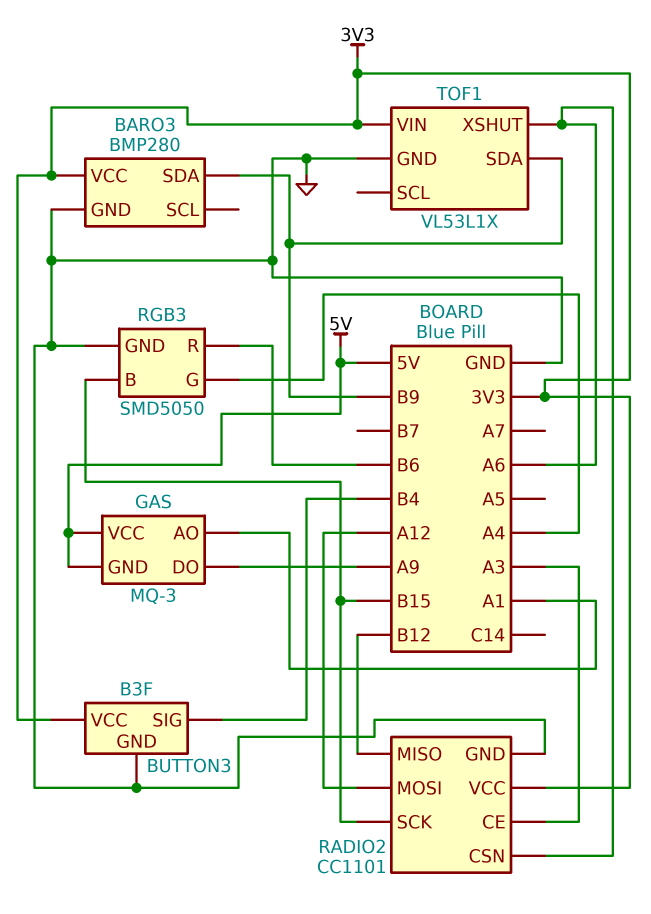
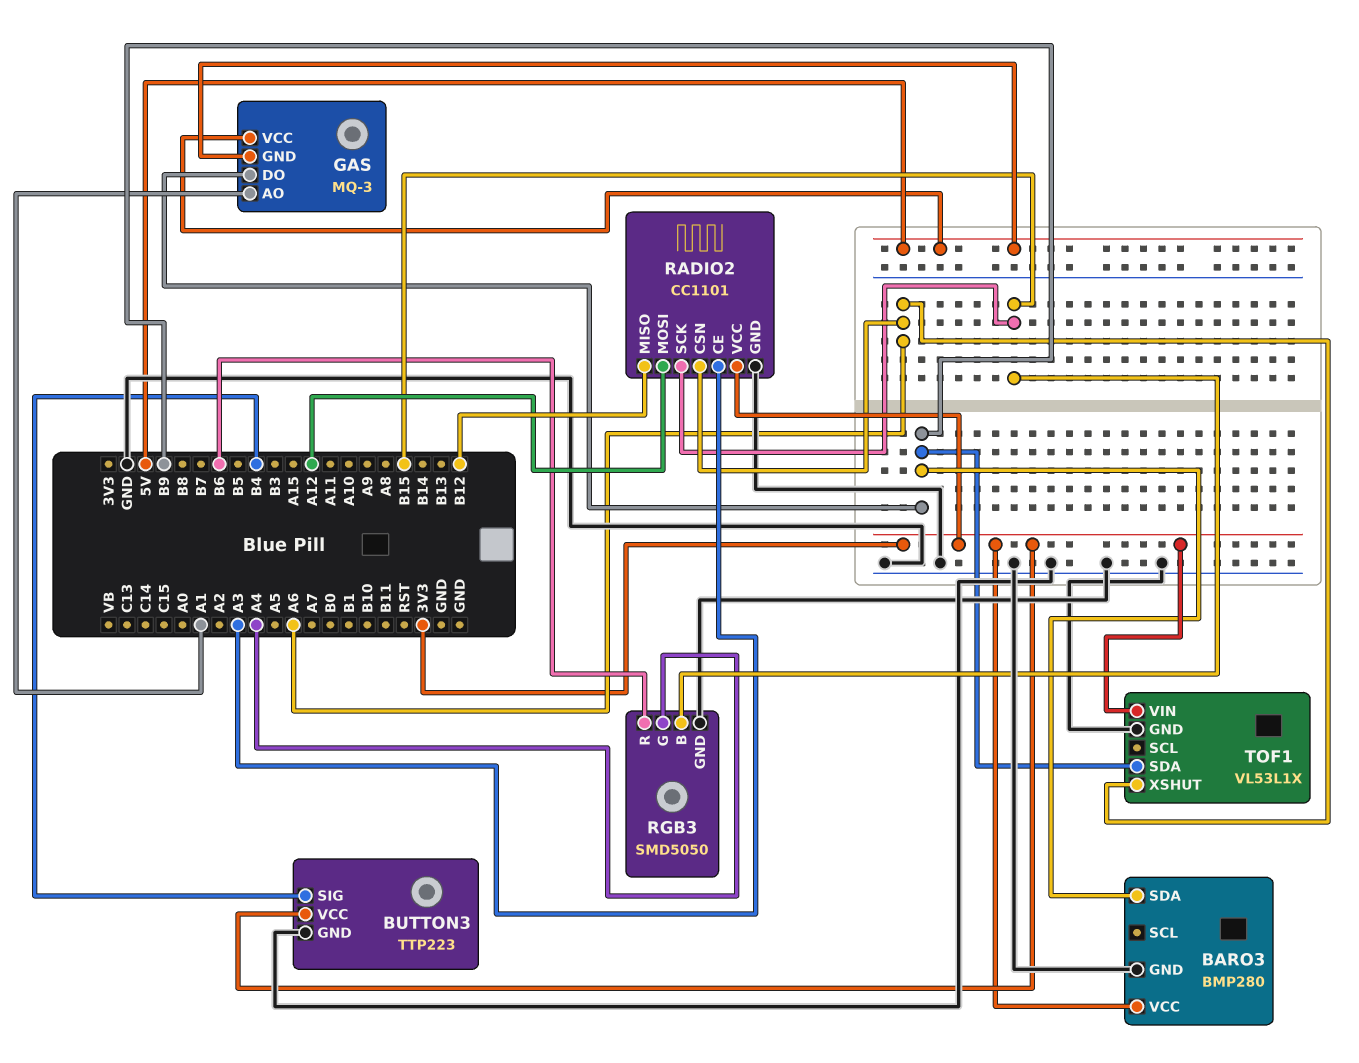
BUTTON3: B3F -> TTP223
GAS pin DO: A9 -> B9

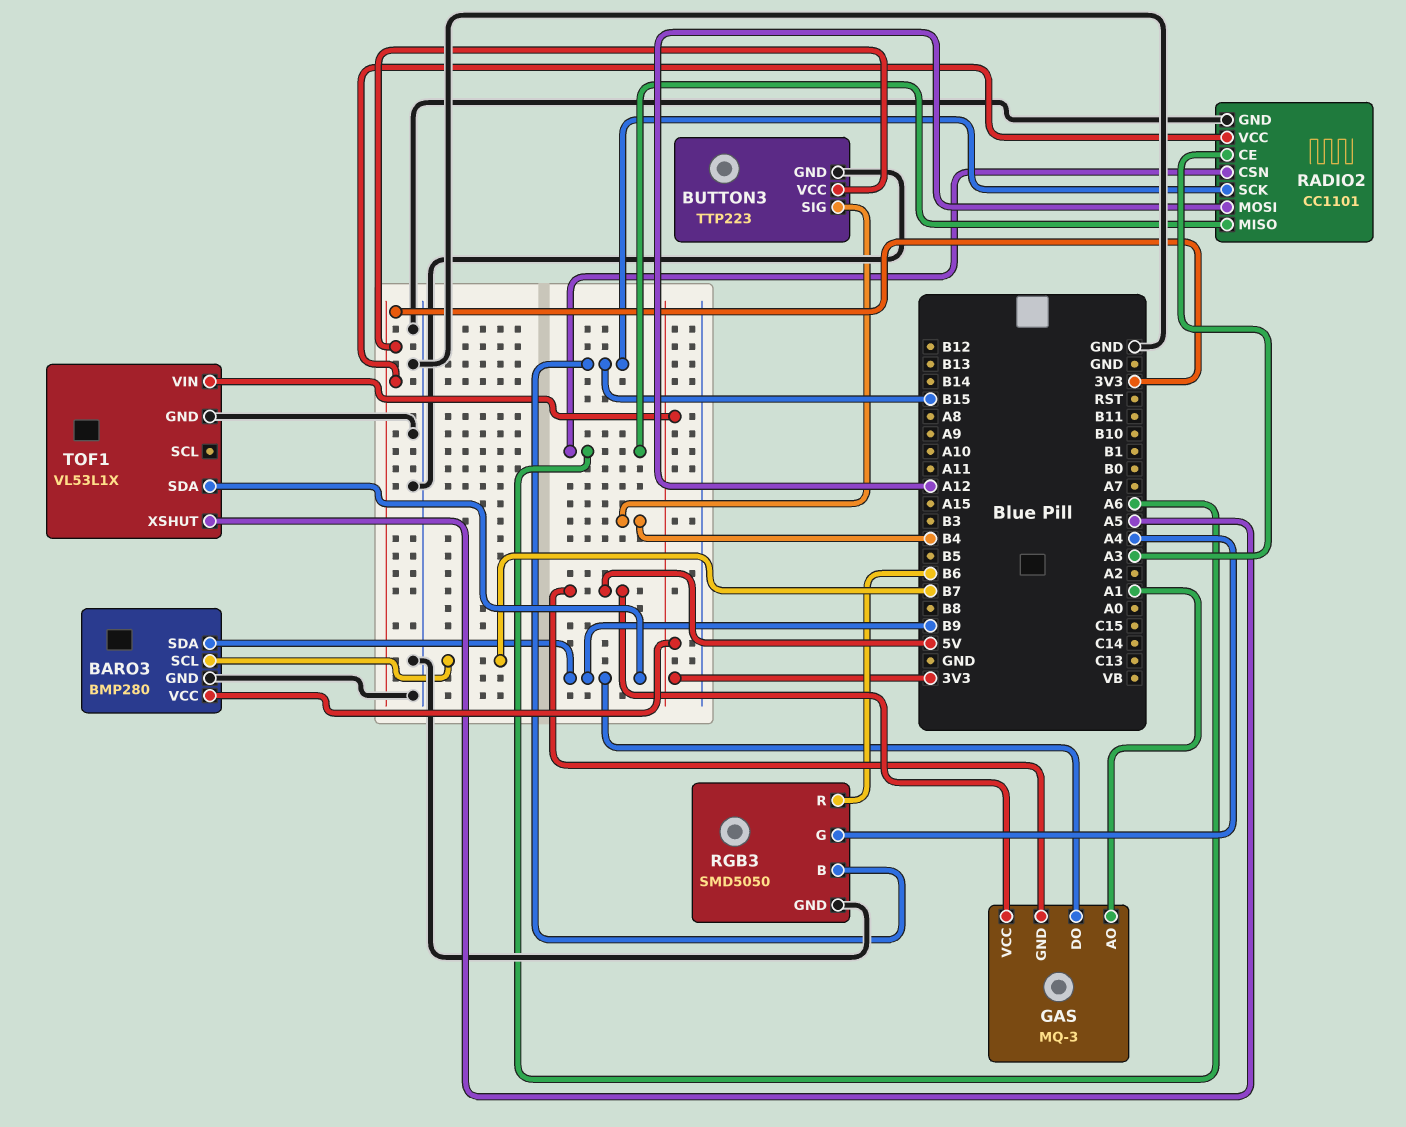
BARO3 pin SCL: none -> B7
RADIO2 pin MISO: B12 -> A6
TOF1 pin XSHUT: A6 -> A5

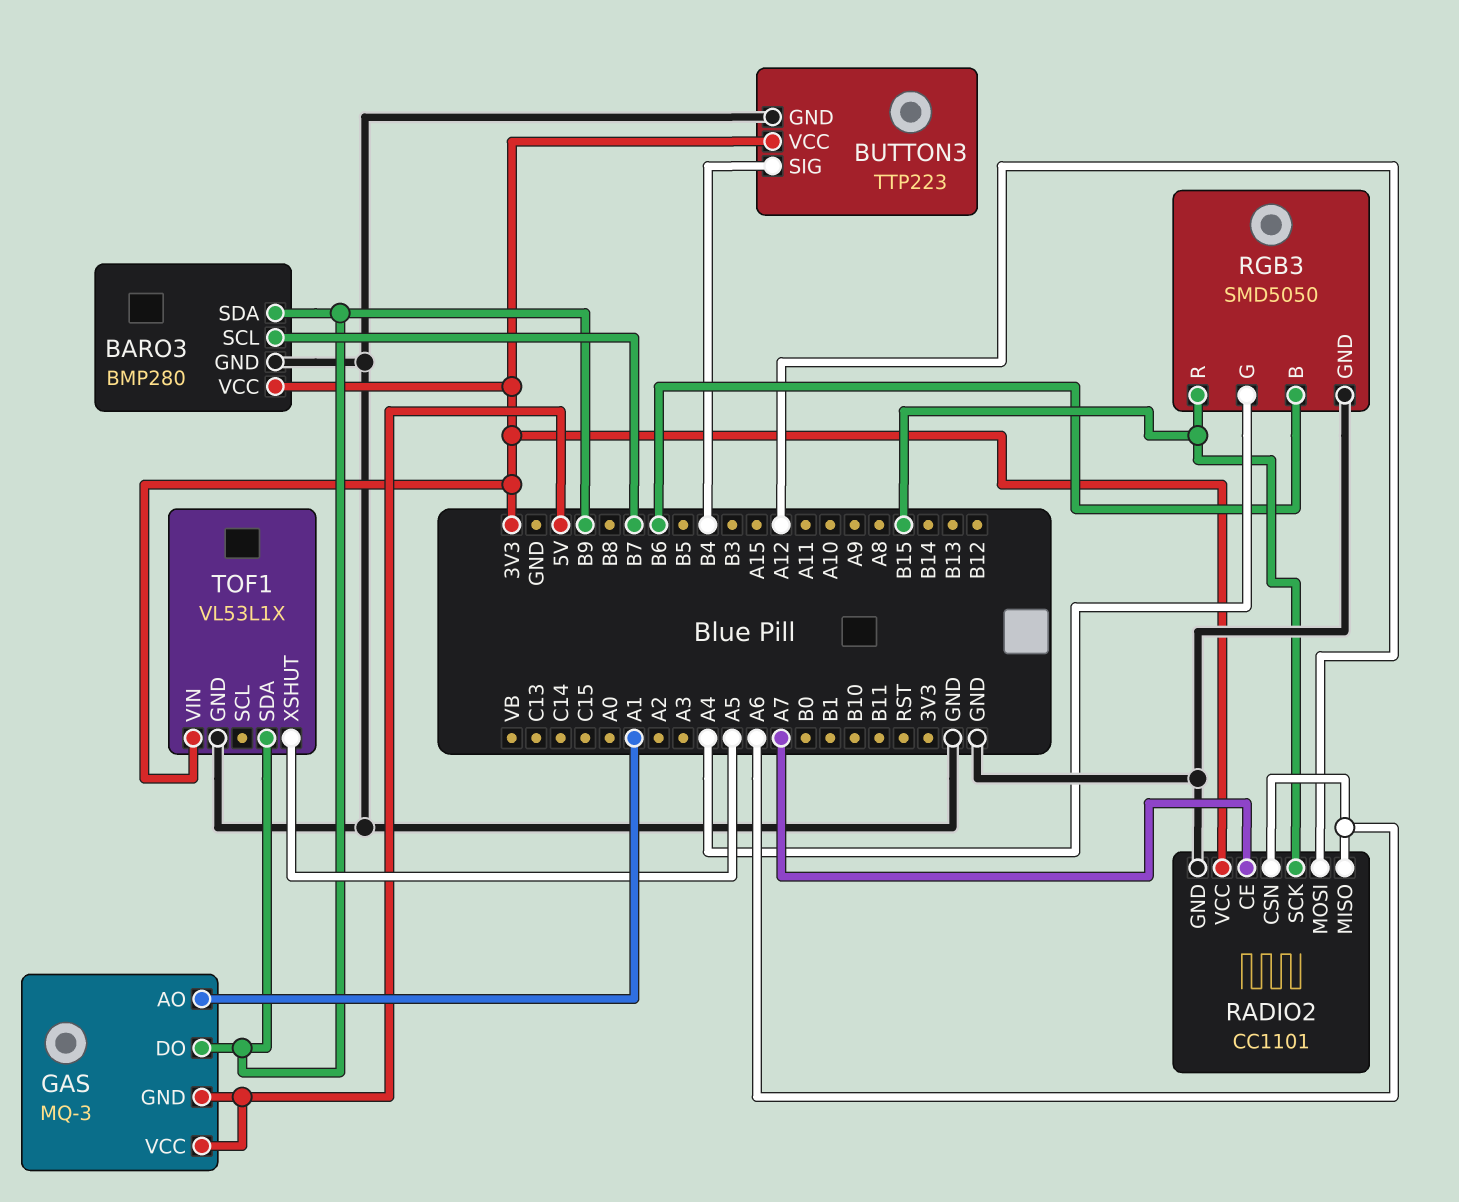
RADIO2 pin CE: A3 -> A7
RGB3 pin B: B15 -> B6
RGB3 pin R: B6 -> B15

